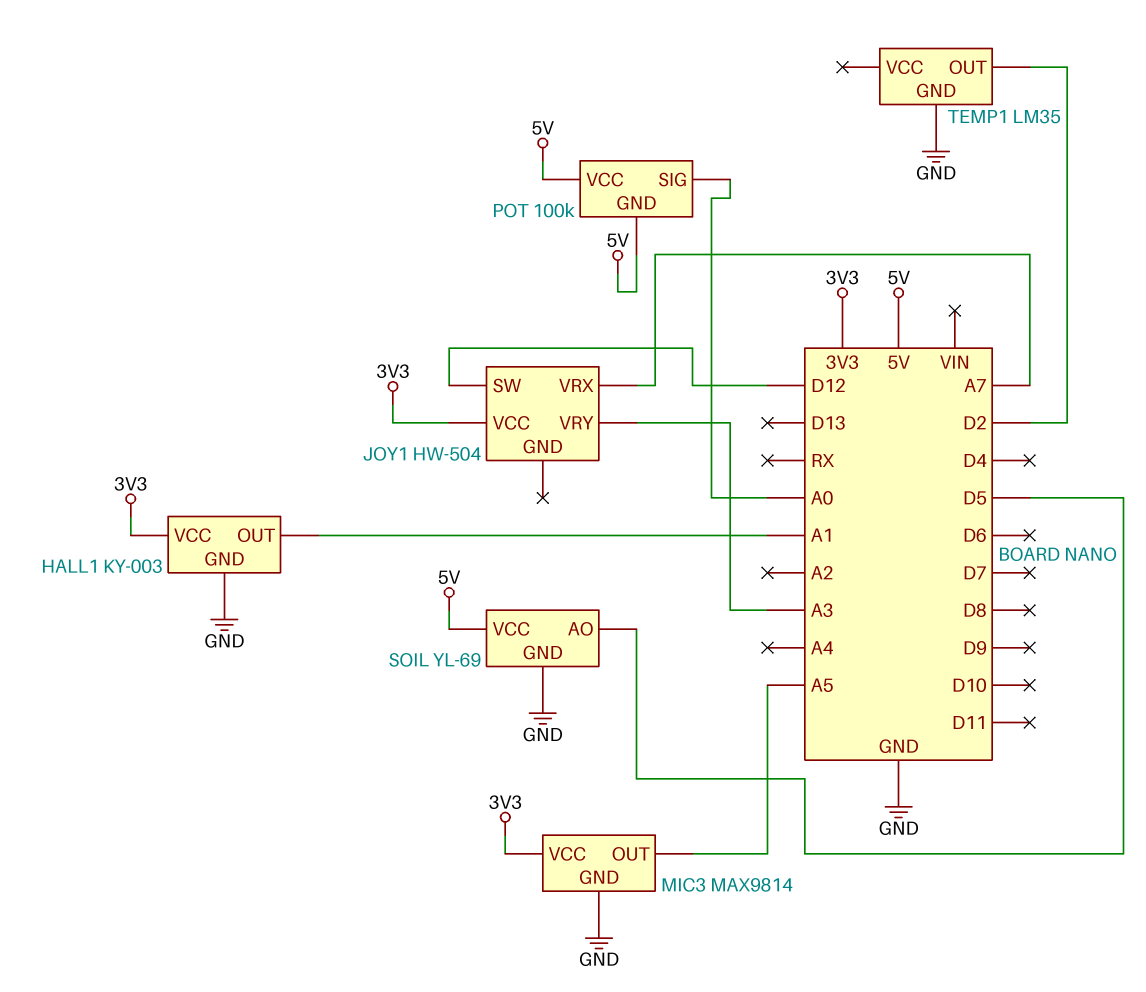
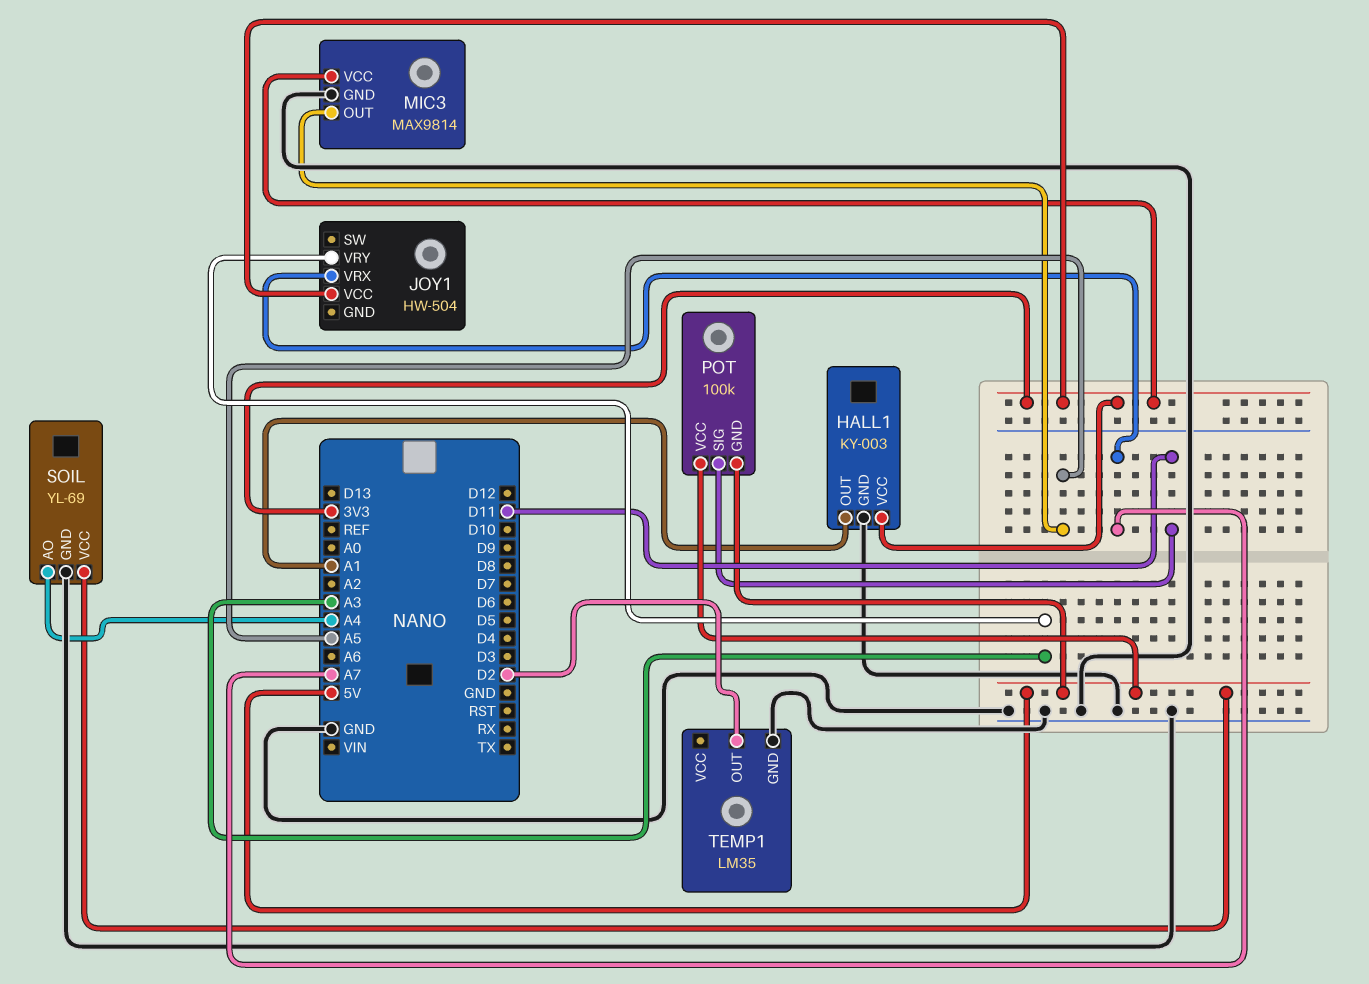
JOY1 pin SW: D12 -> none
POT pin SIG: A0 -> D11
SOIL pin AO: D5 -> A4

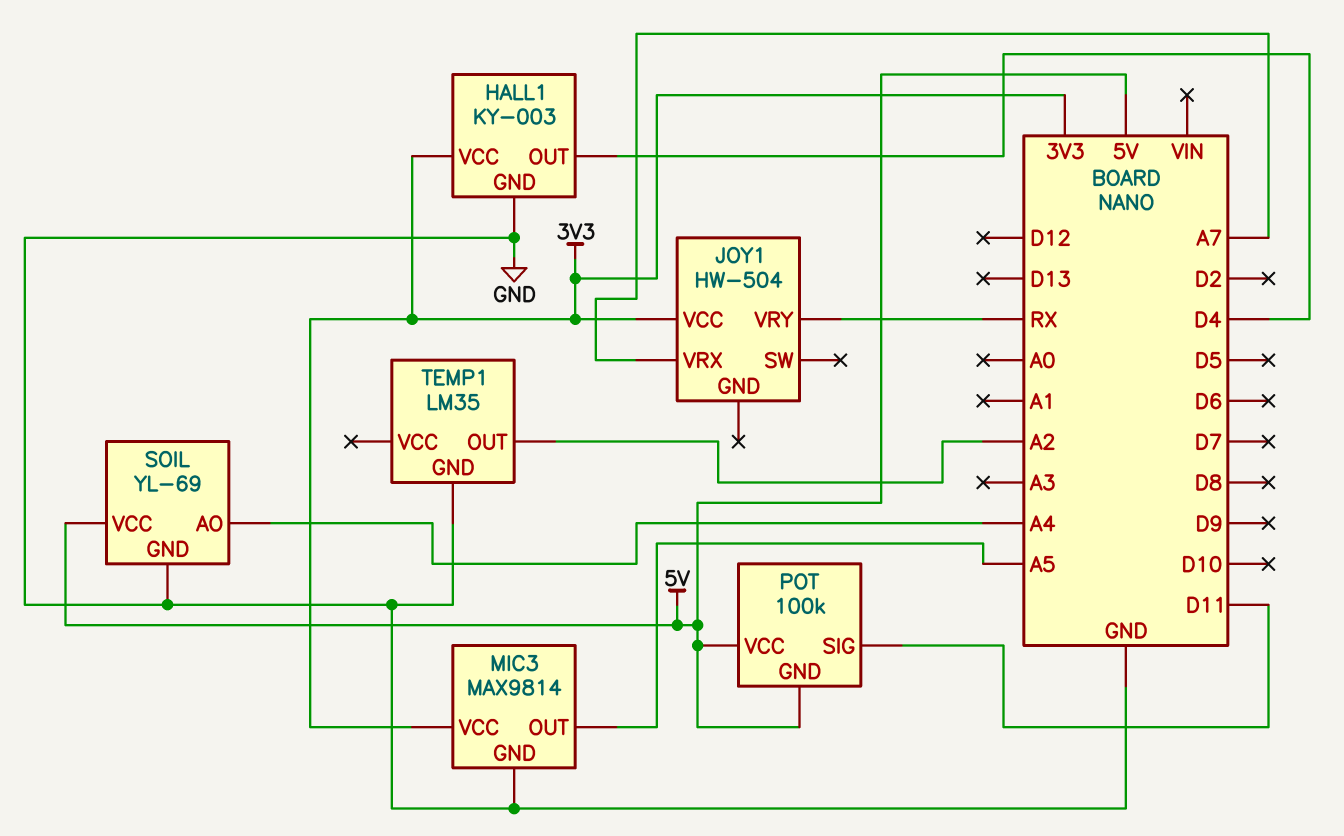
HALL1 pin OUT: A1 -> D4
JOY1 pin VRY: A3 -> RX
TEMP1 pin OUT: D2 -> A2

